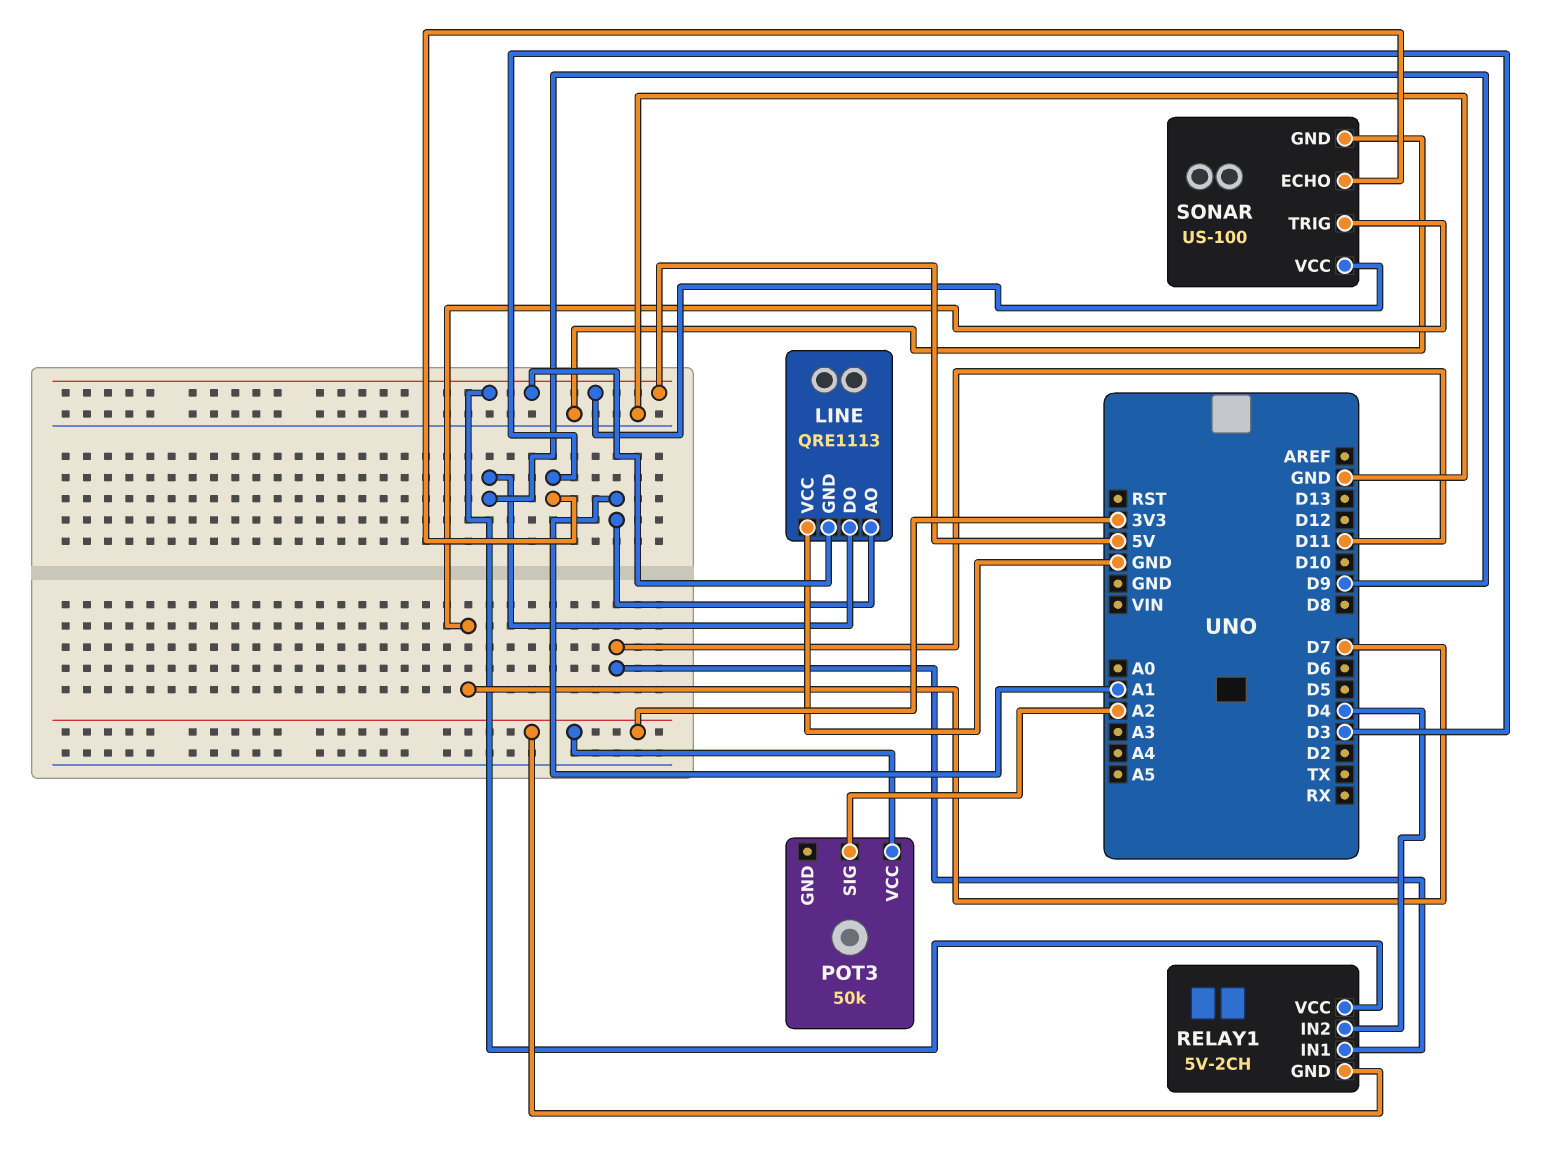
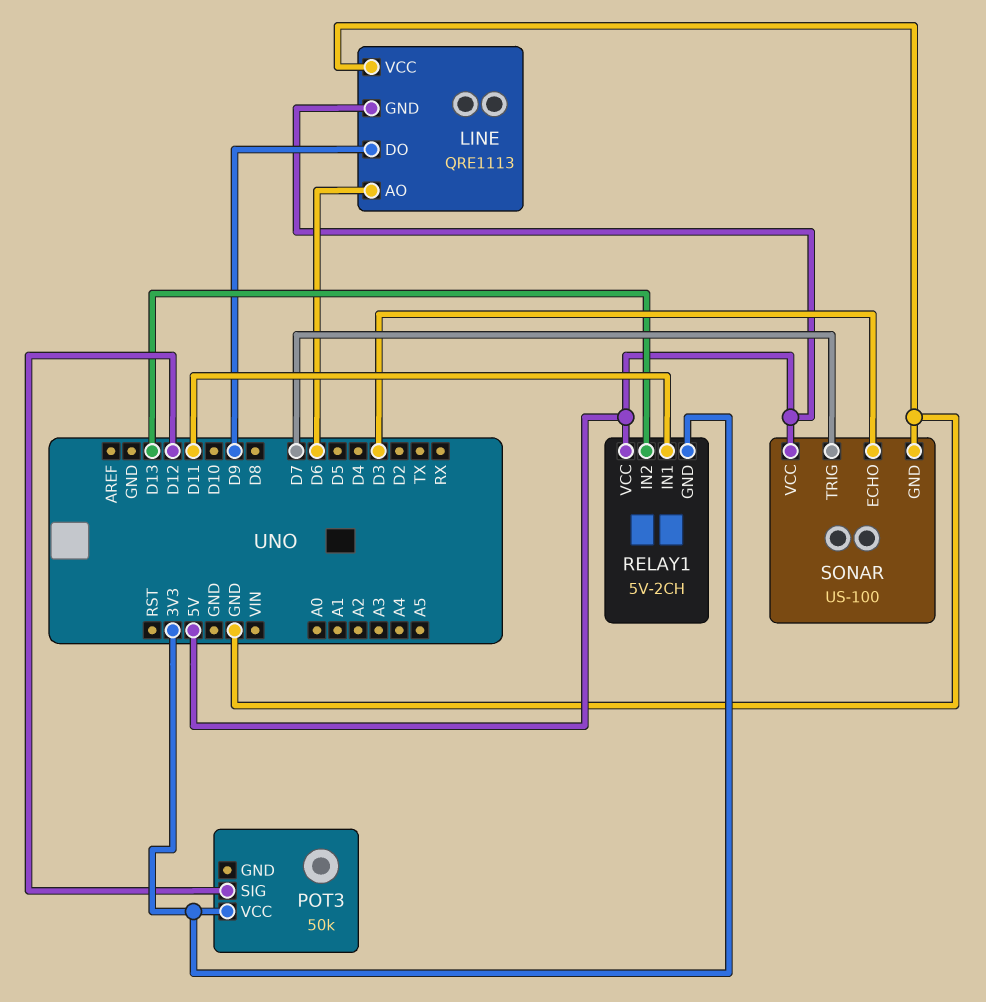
LINE pin AO: A1 -> D6
POT3 pin SIG: A2 -> D12
RELAY1 pin IN2: D4 -> D13

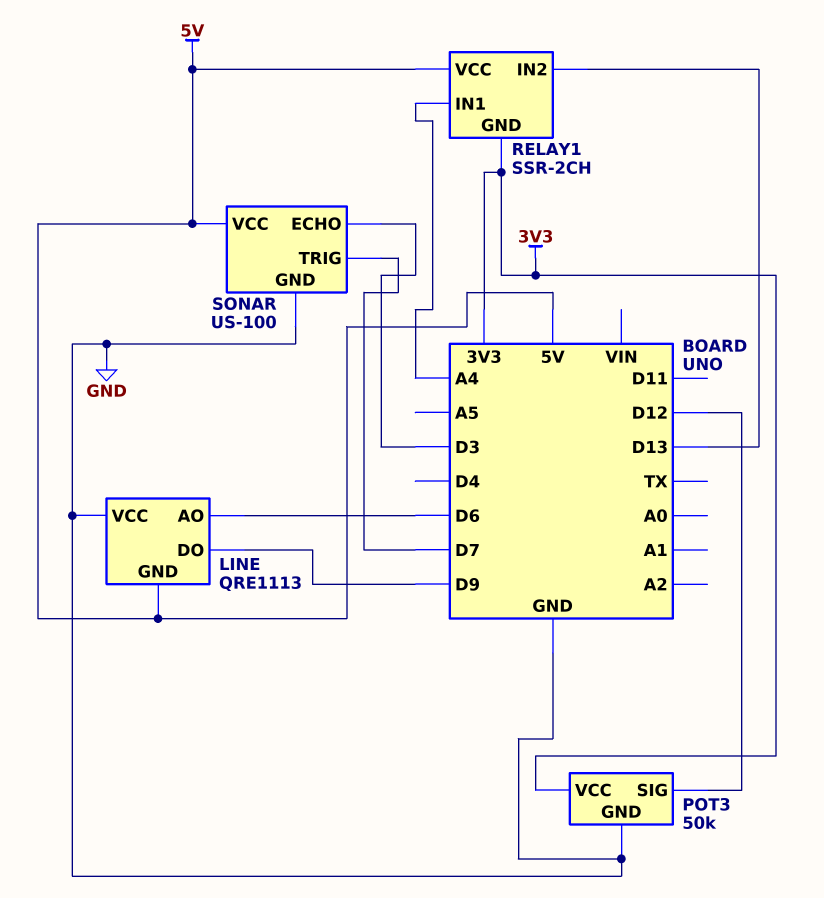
POT3 pin GND: none -> GND
RELAY1: 5V-2CH -> SSR-2CH
RELAY1 pin IN1: D11 -> A4

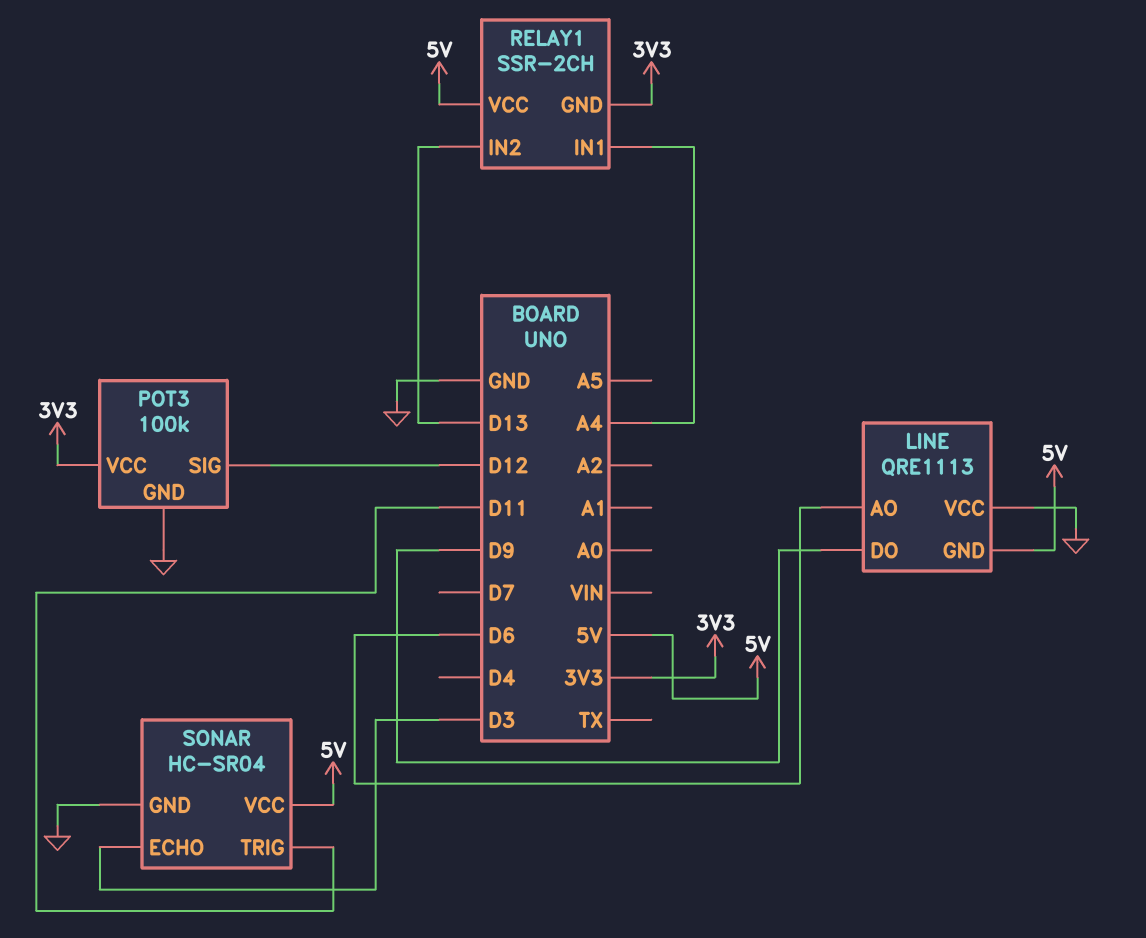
POT3: 50k -> 100k
SONAR: US-100 -> HC-SR04
SONAR pin TRIG: D7 -> D11

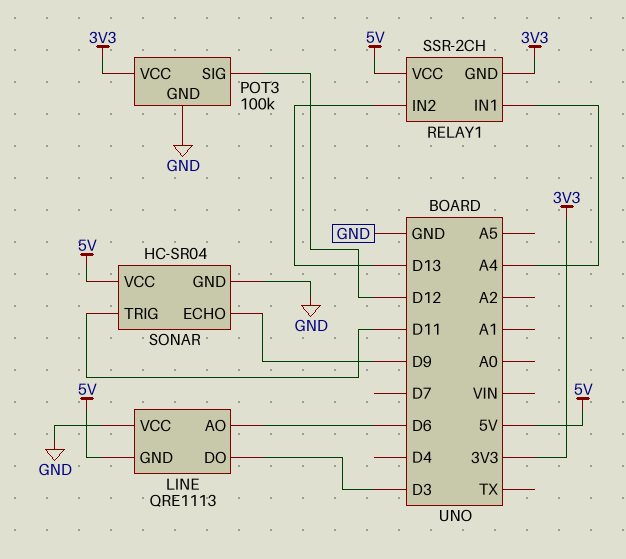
LINE pin DO: D9 -> D3
SONAR pin ECHO: D3 -> D9

